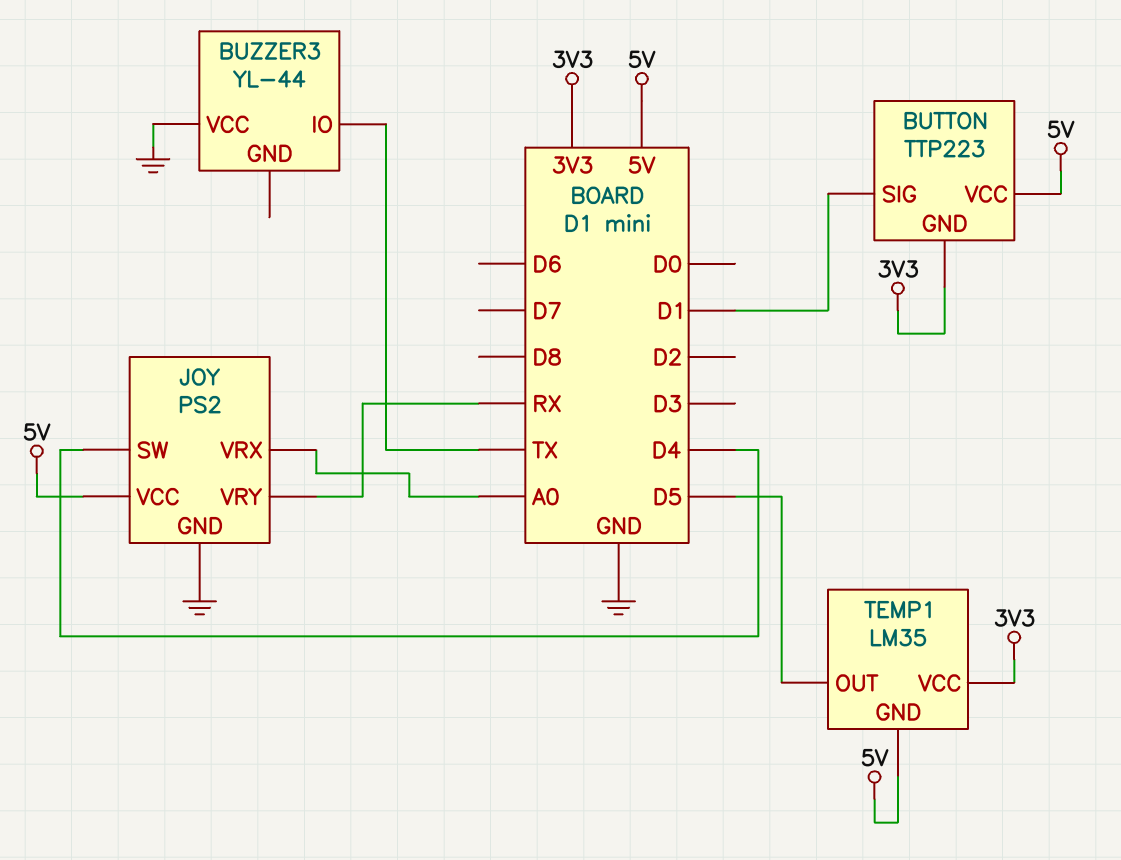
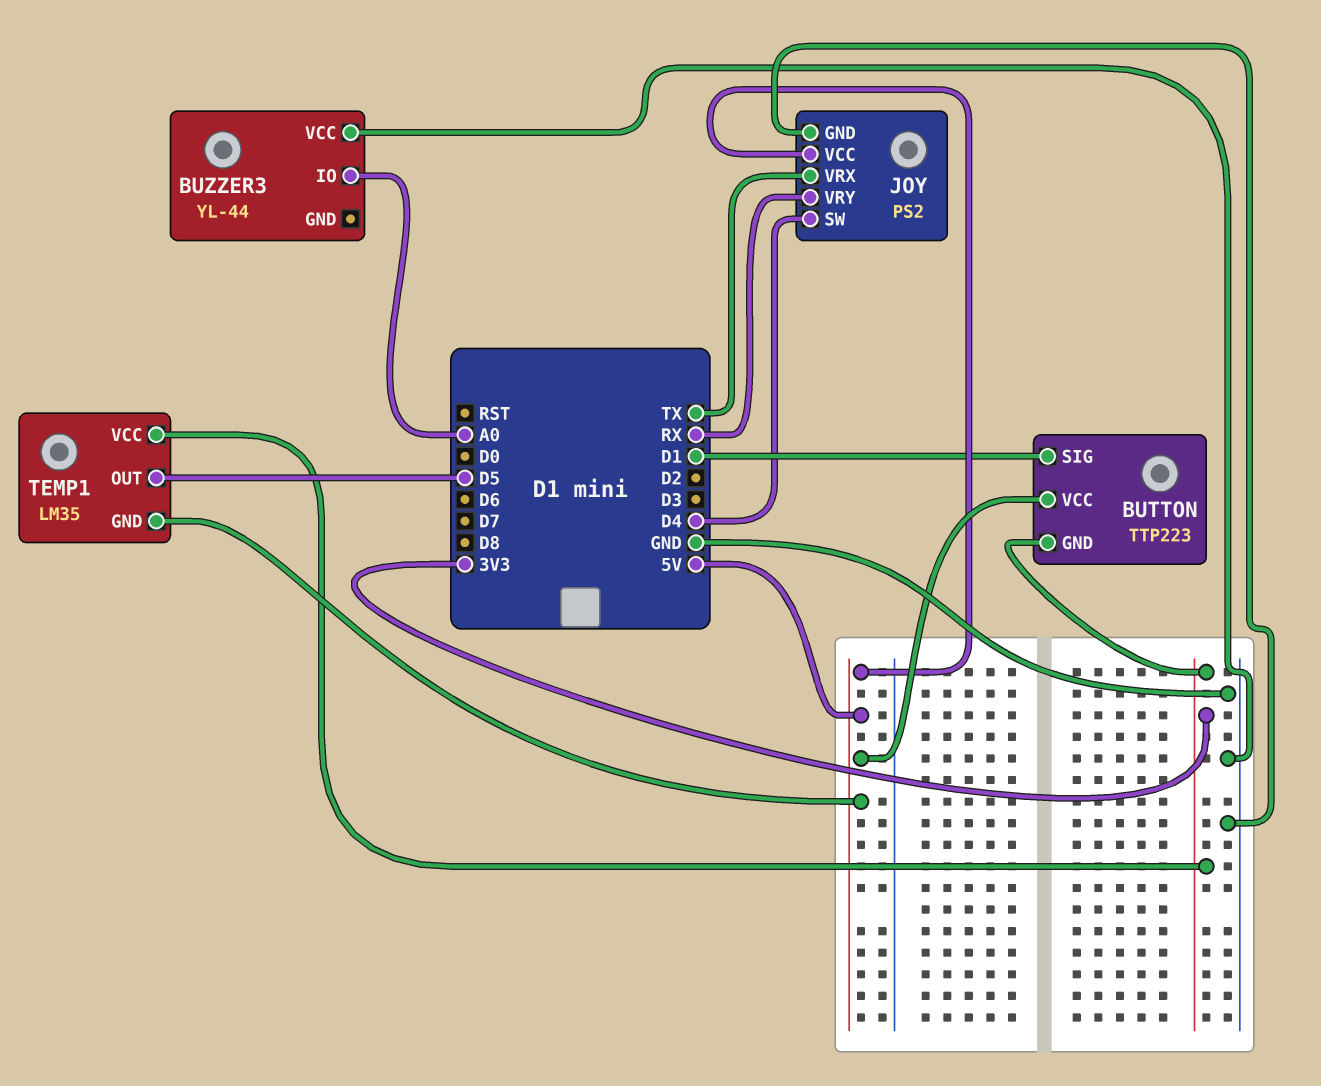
BUZZER3 pin IO: TX -> A0
JOY pin VRX: A0 -> TX

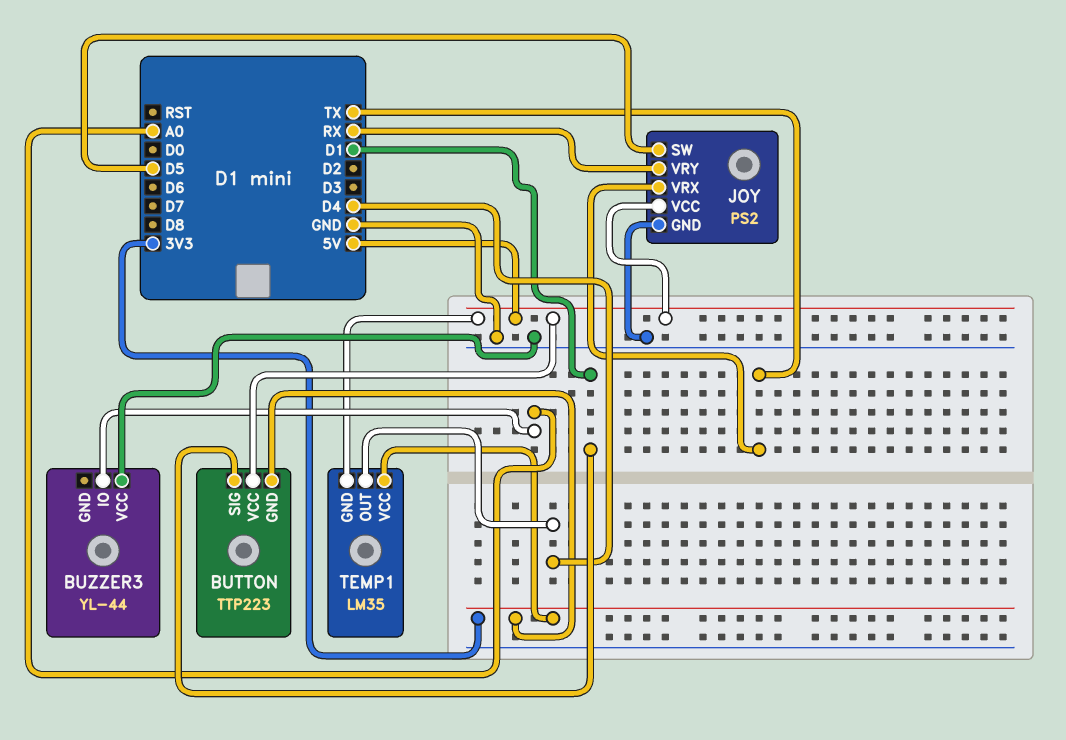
JOY pin SW: D4 -> D5
TEMP1 pin OUT: D5 -> D4

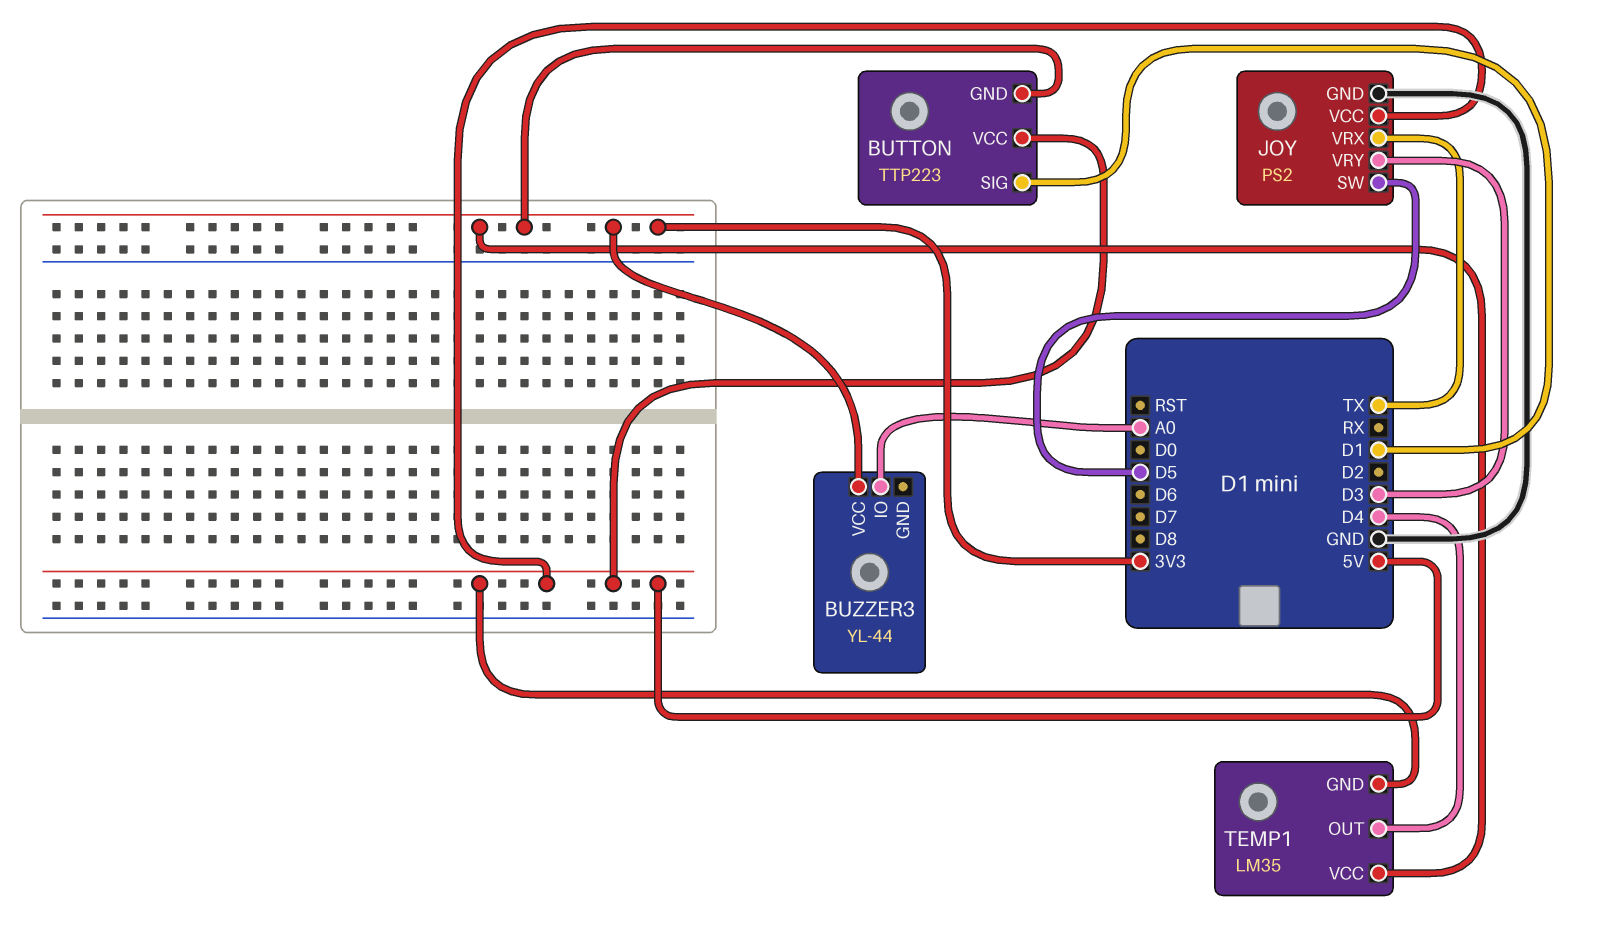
BUZZER3 pin VCC: GND -> 3V3
JOY pin VRY: RX -> D3

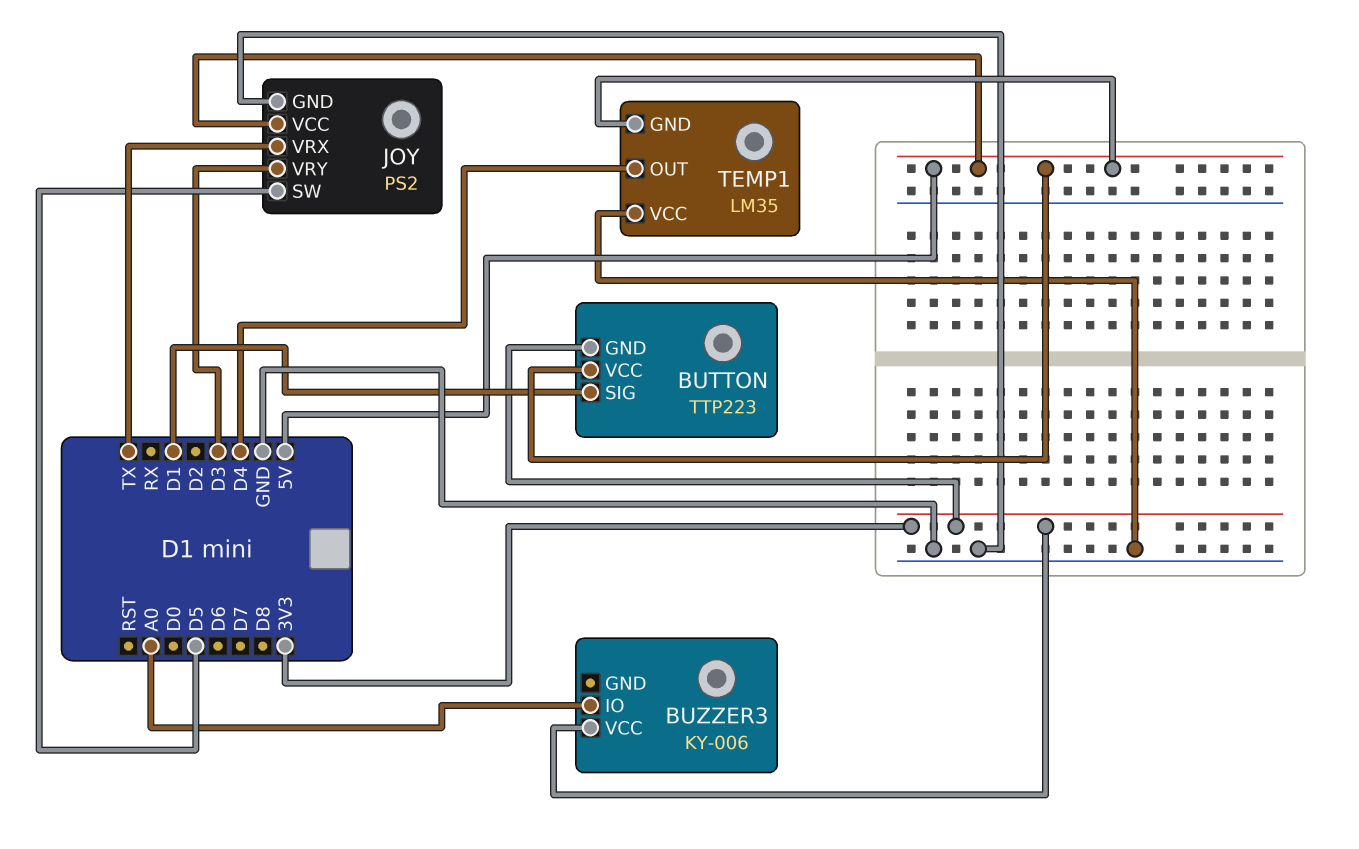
BUZZER3: YL-44 -> KY-006
TEMP1 pin VCC: 3V3 -> GND

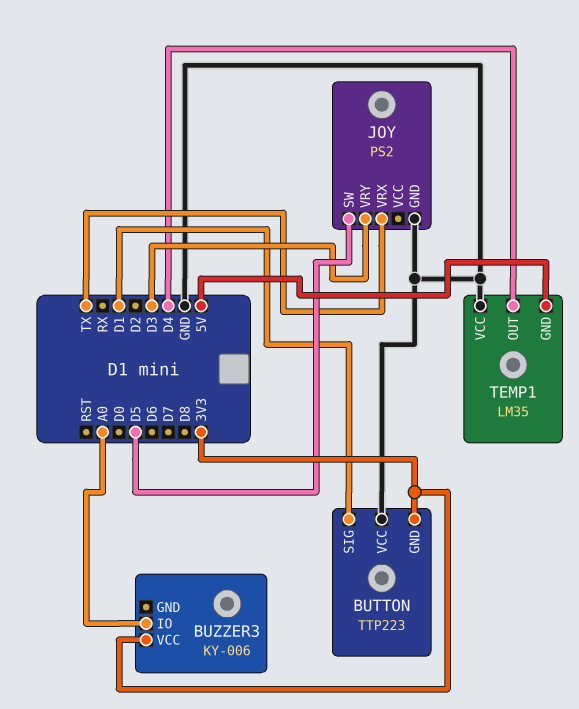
BUTTON pin VCC: 5V -> GND
JOY pin VCC: 5V -> none

